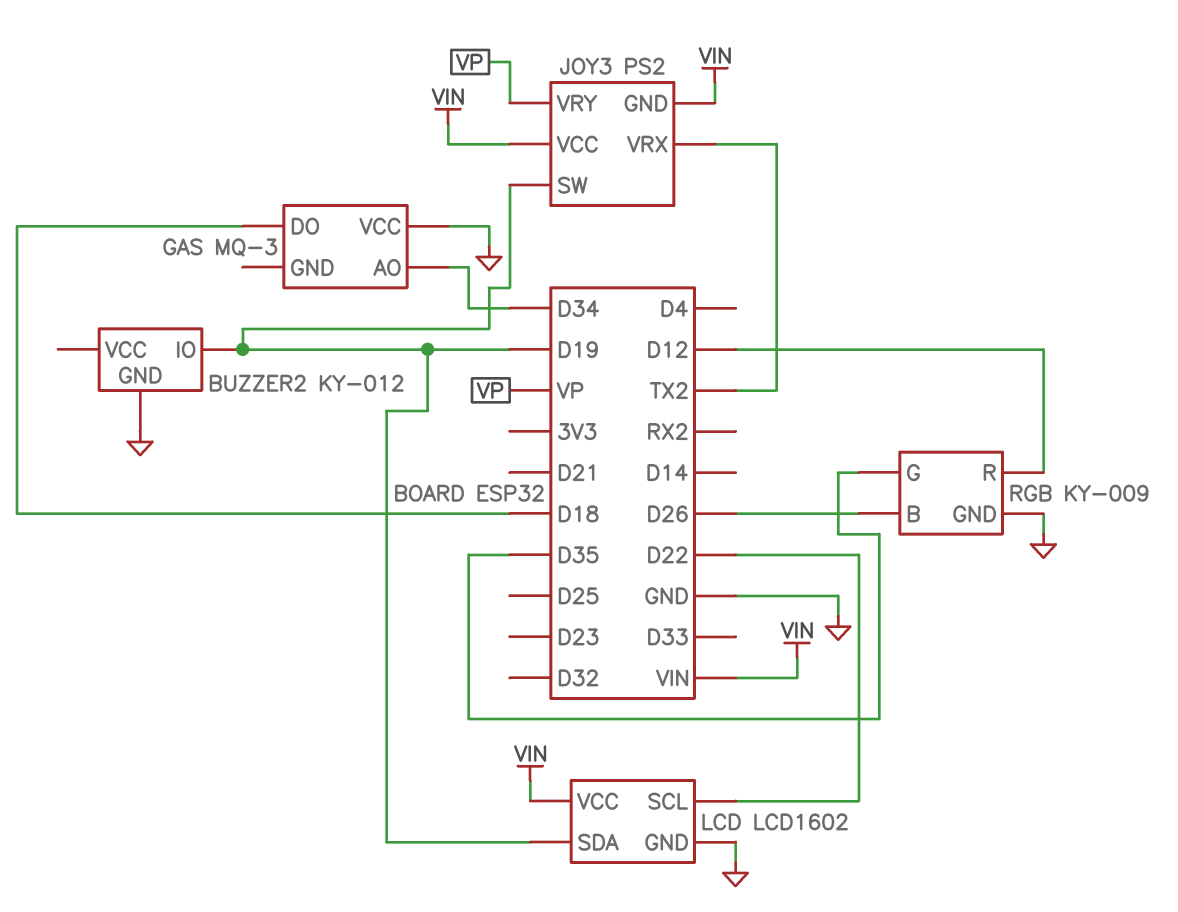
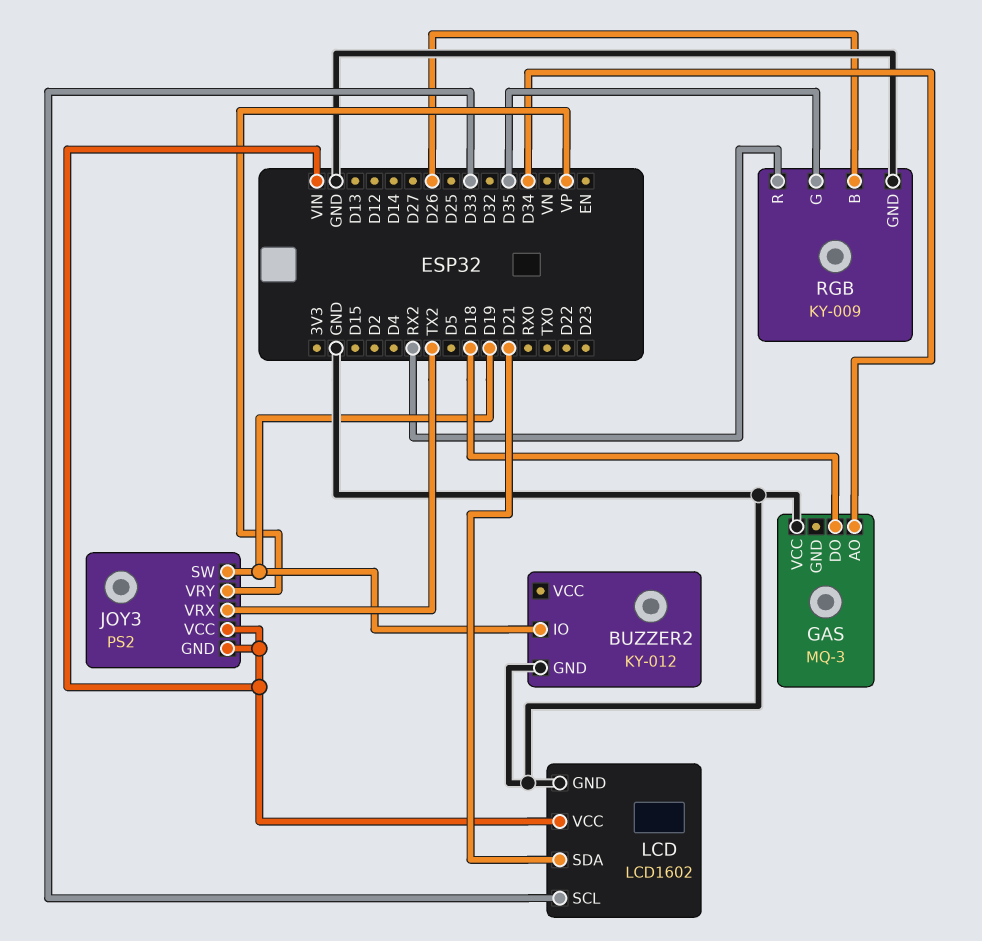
LCD pin SCL: D22 -> D33
LCD pin SDA: D19 -> D21
RGB pin R: D12 -> RX2

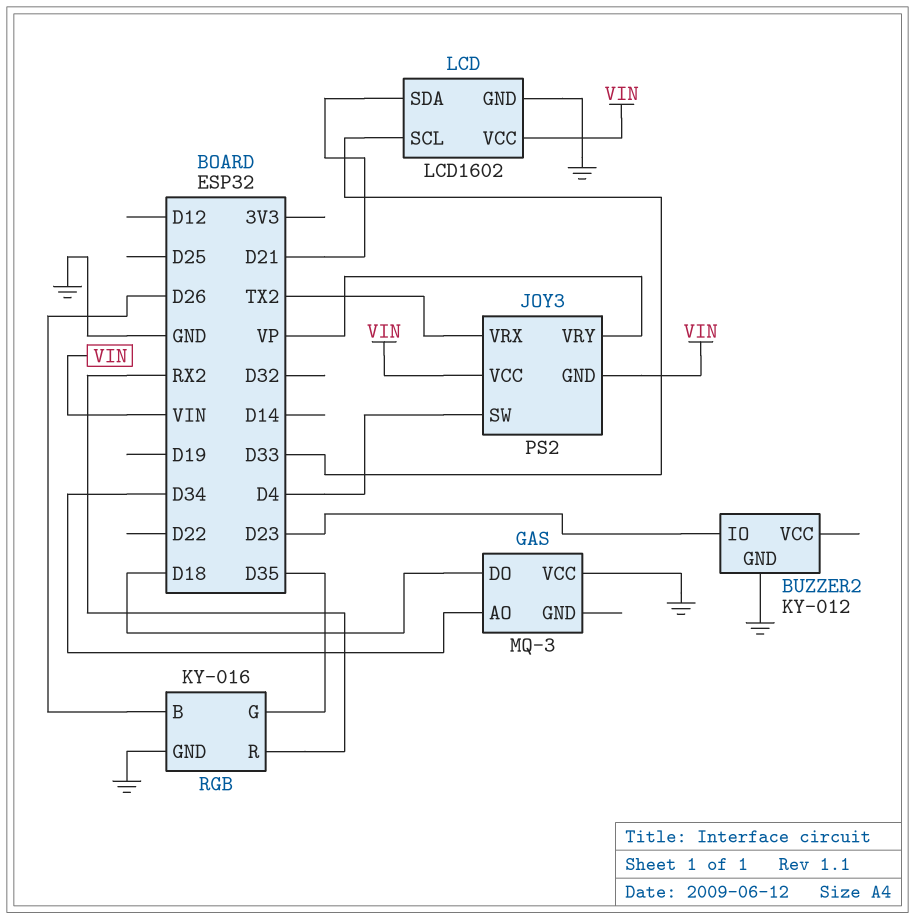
BUZZER2 pin IO: D19 -> D23
JOY3 pin SW: D19 -> D4
RGB: KY-009 -> KY-016

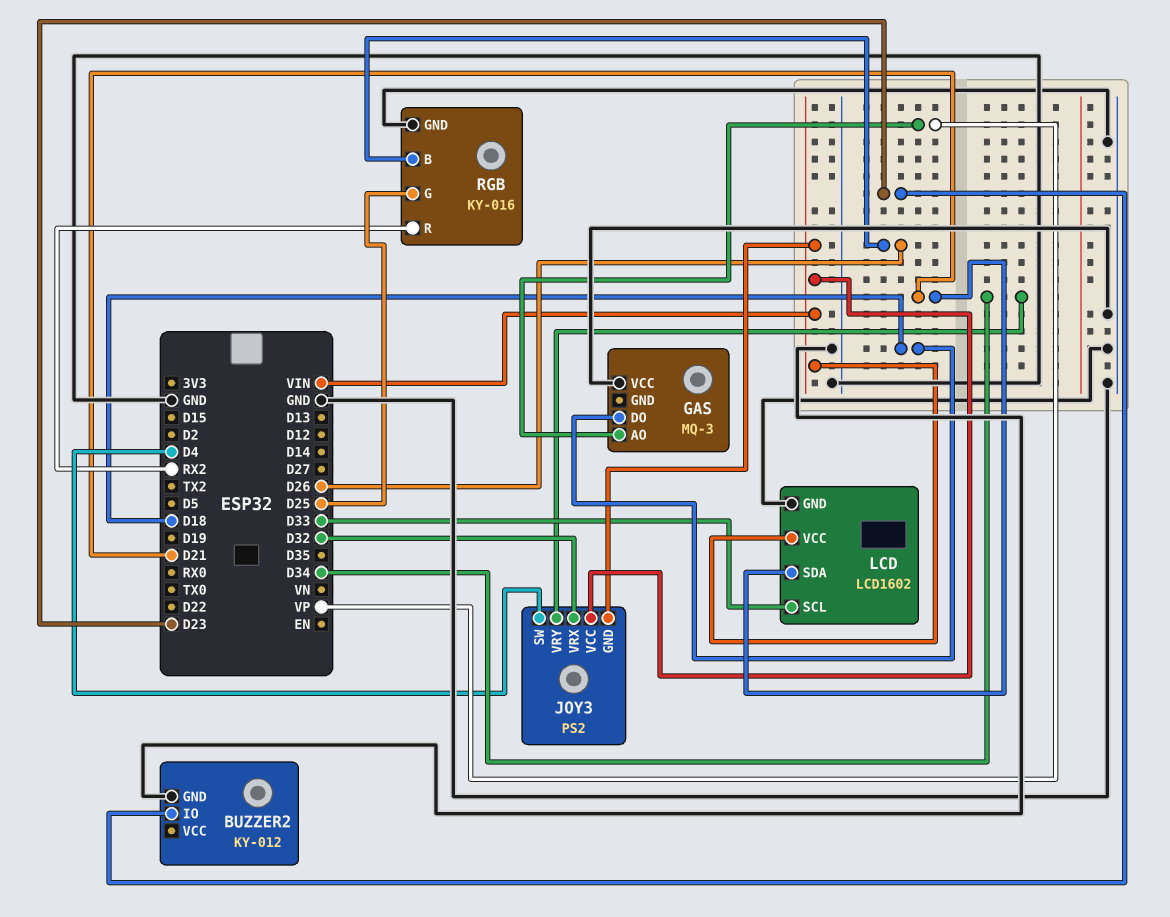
GAS pin AO: D34 -> VP
JOY3 pin VRX: TX2 -> D32
JOY3 pin VRY: VP -> D34
RGB pin G: D35 -> D25

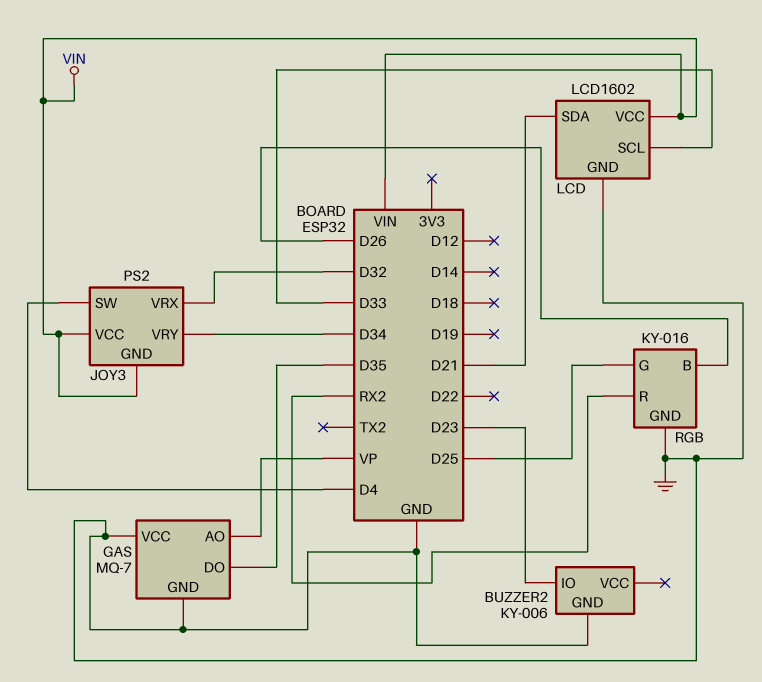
BUZZER2: KY-012 -> KY-006
GAS: MQ-3 -> MQ-7
GAS pin DO: D18 -> D35
GAS pin GND: none -> GND

